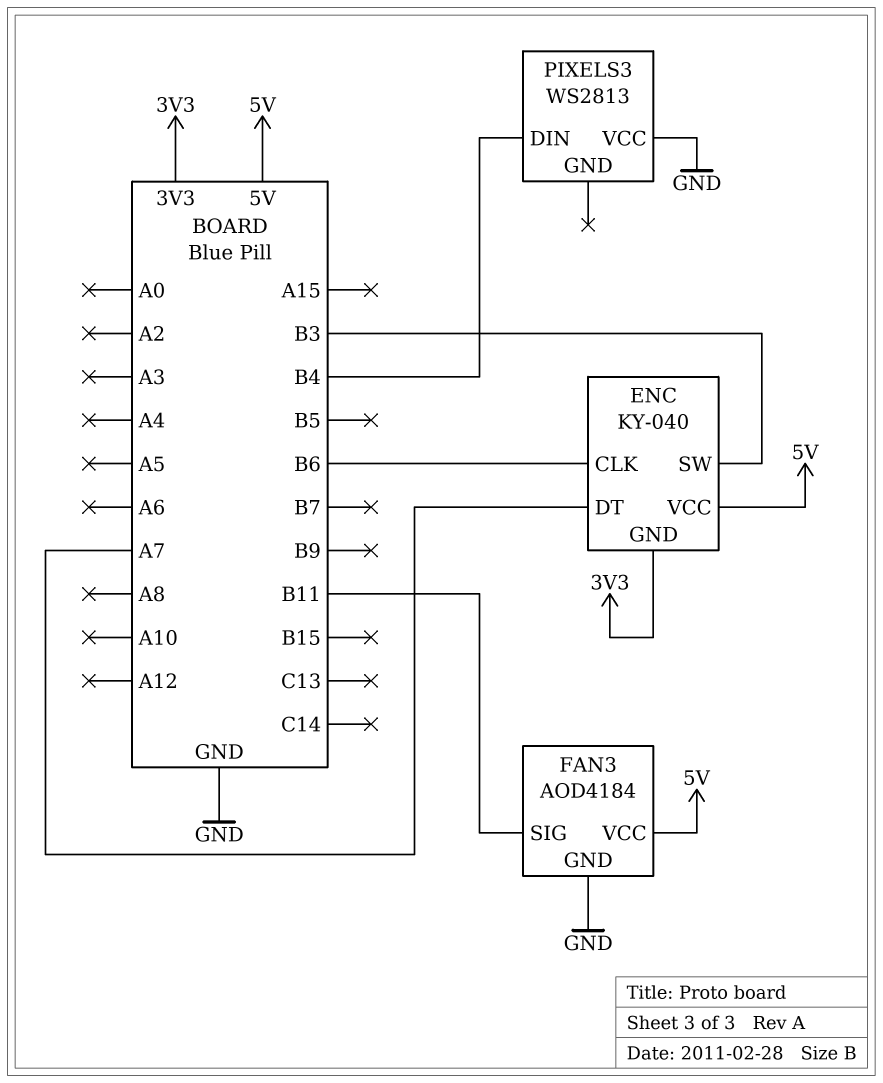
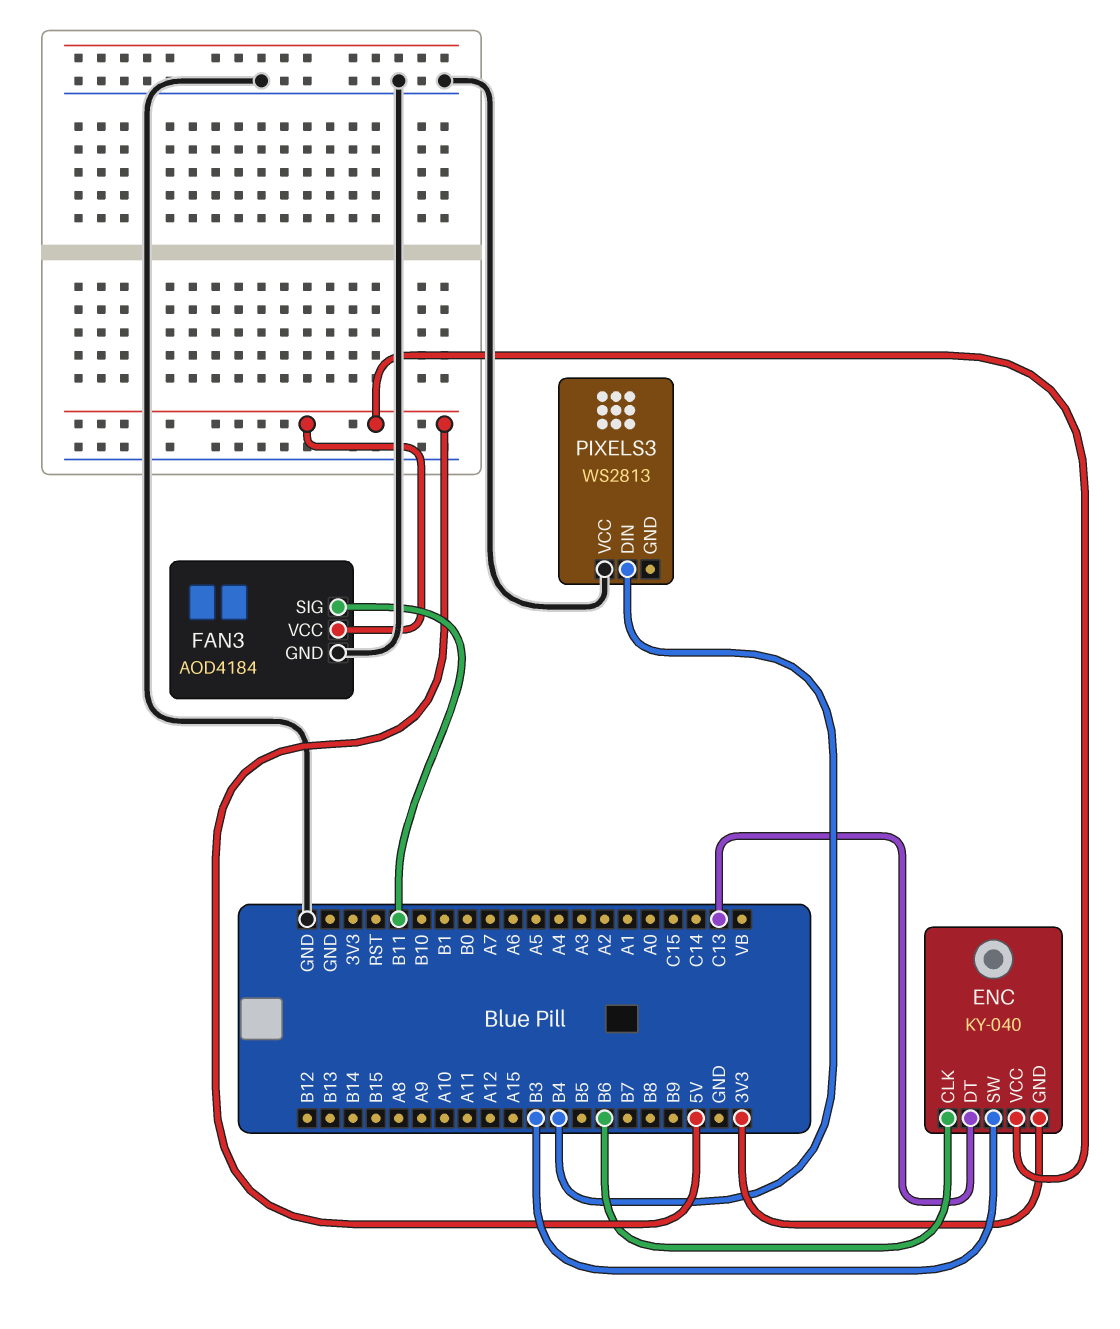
ENC pin DT: A7 -> C13

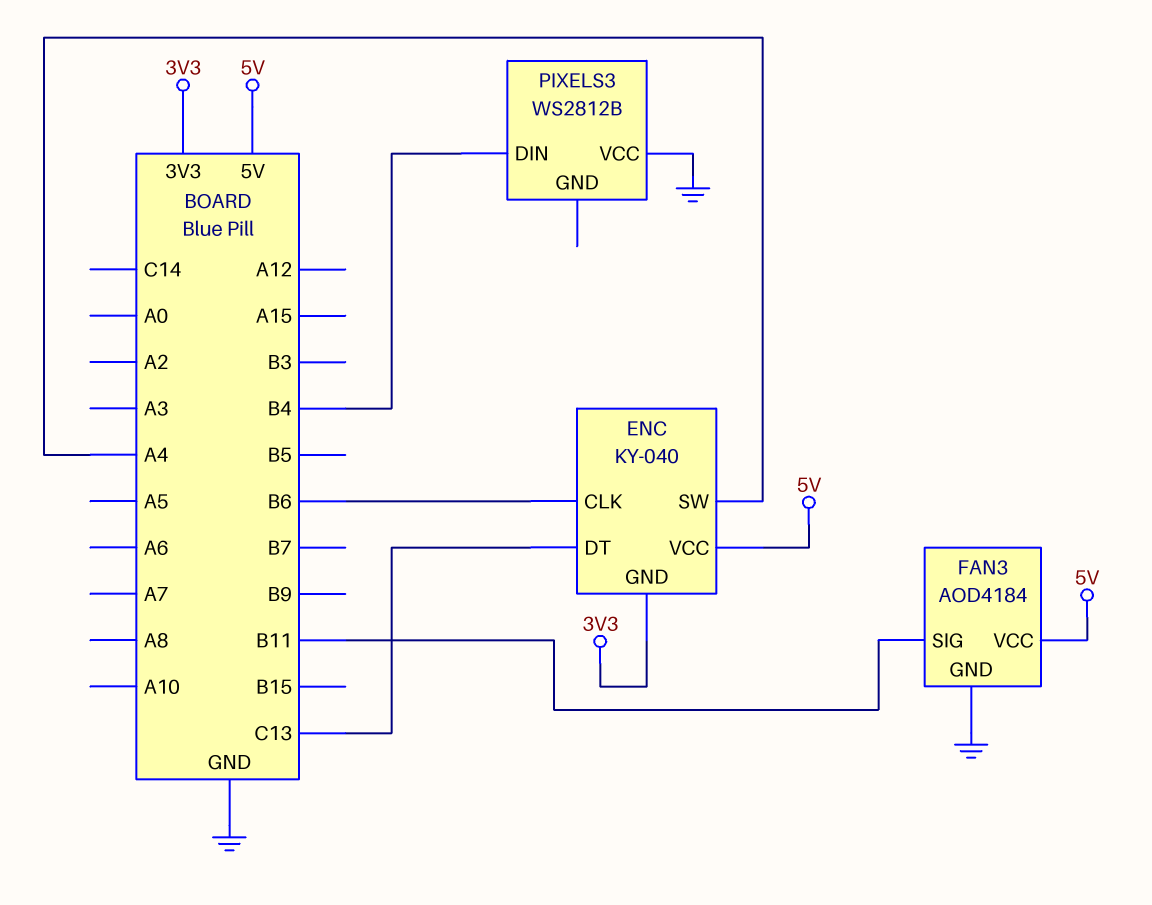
ENC pin SW: B3 -> A4
PIXELS3: WS2813 -> WS2812B

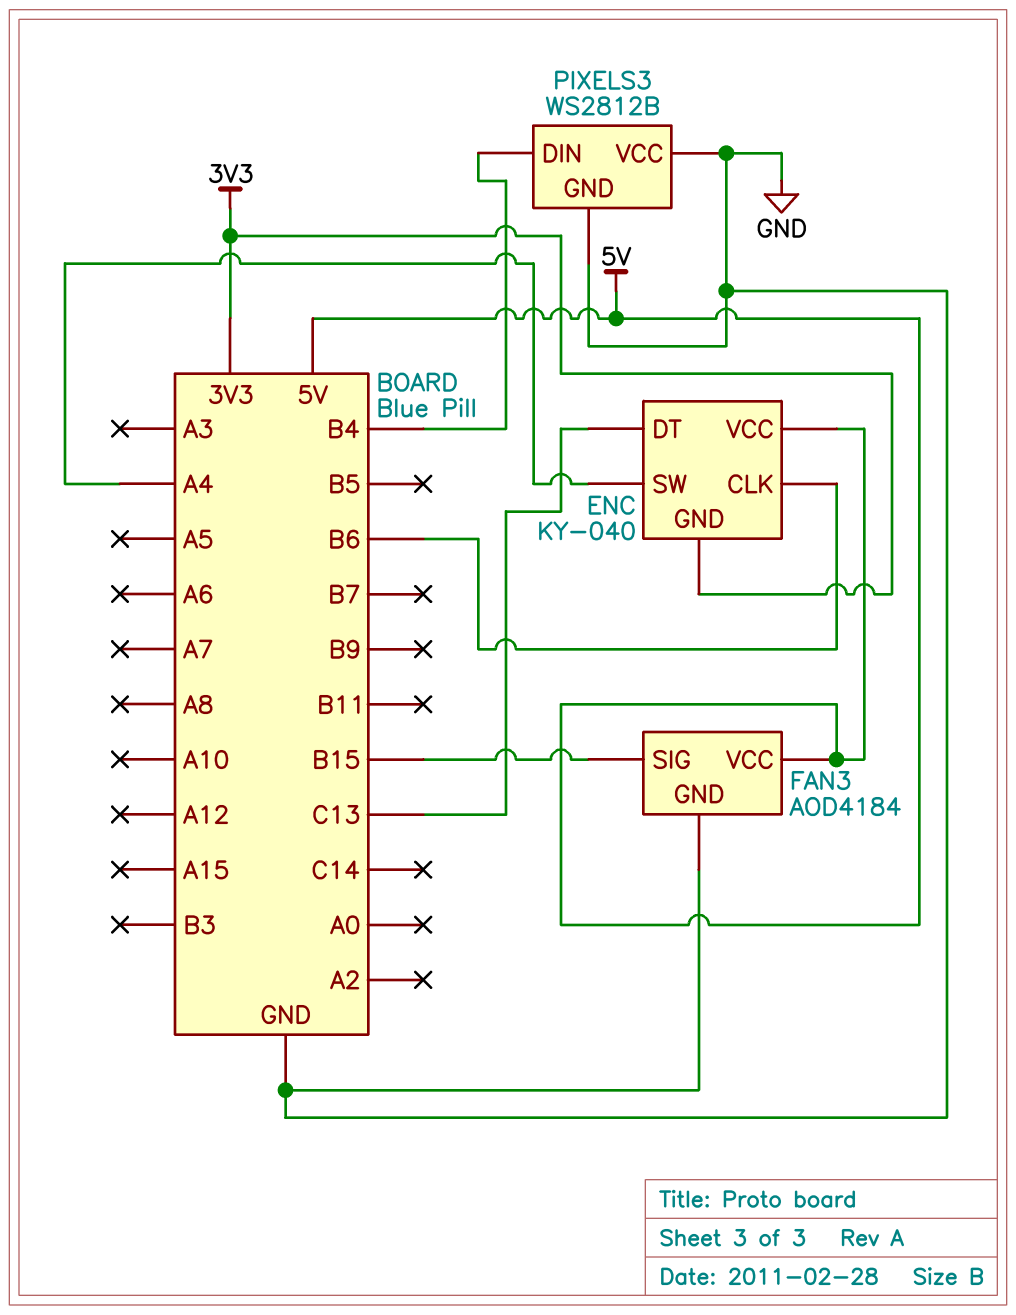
FAN3 pin SIG: B11 -> B15
PIXELS3 pin GND: none -> GND

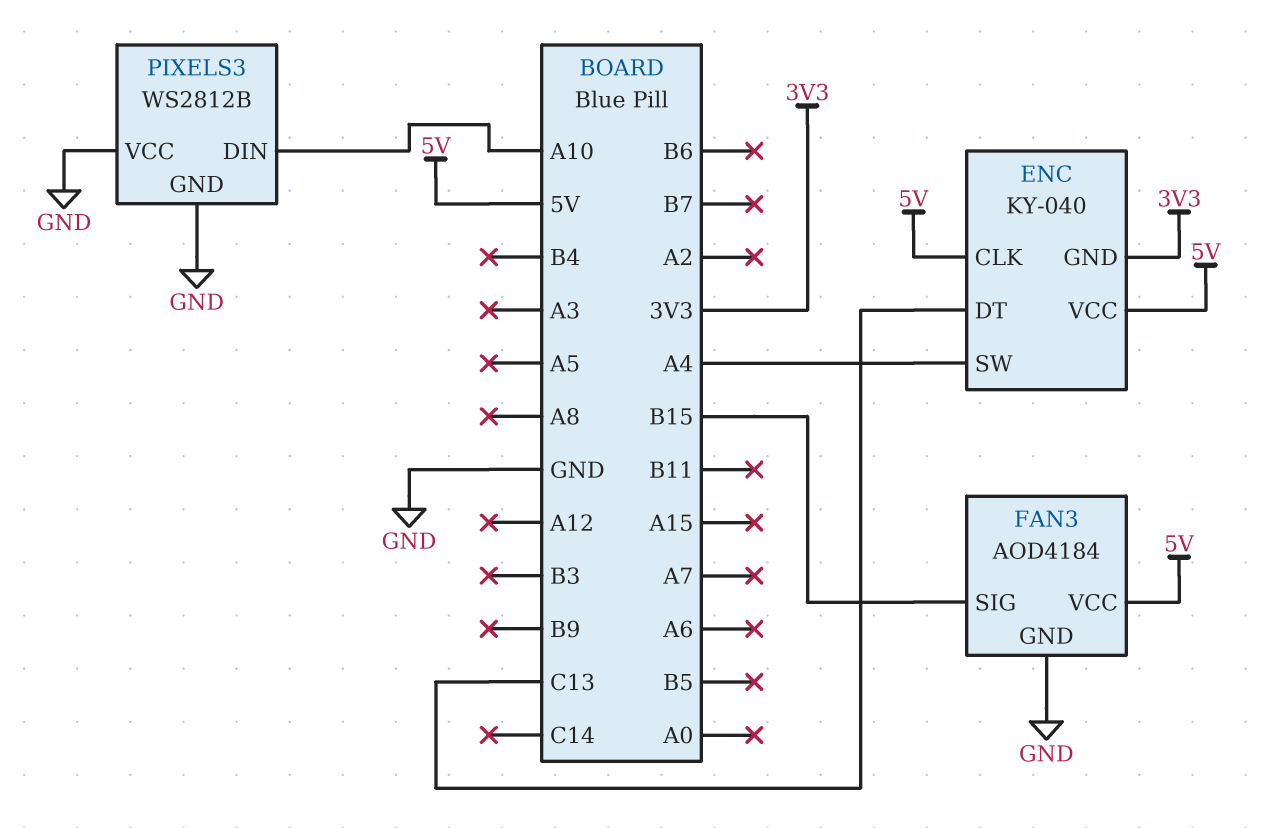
ENC pin CLK: B6 -> 5V
PIXELS3 pin DIN: B4 -> A10

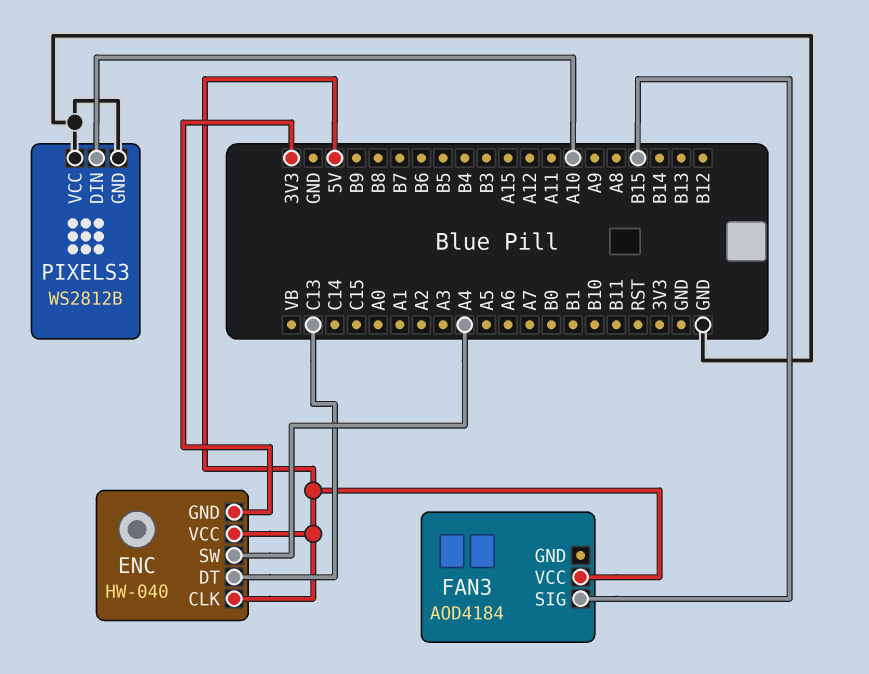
ENC: KY-040 -> HW-040
FAN3 pin GND: GND -> none

